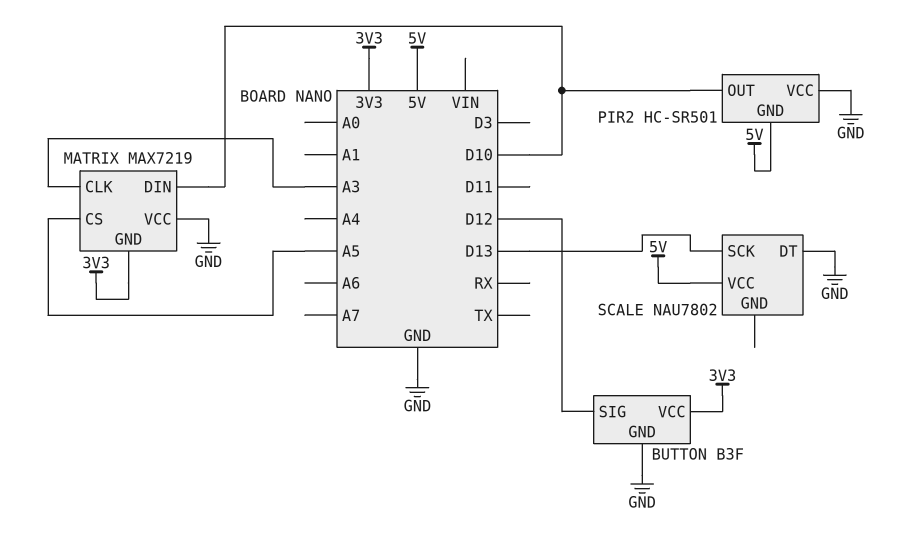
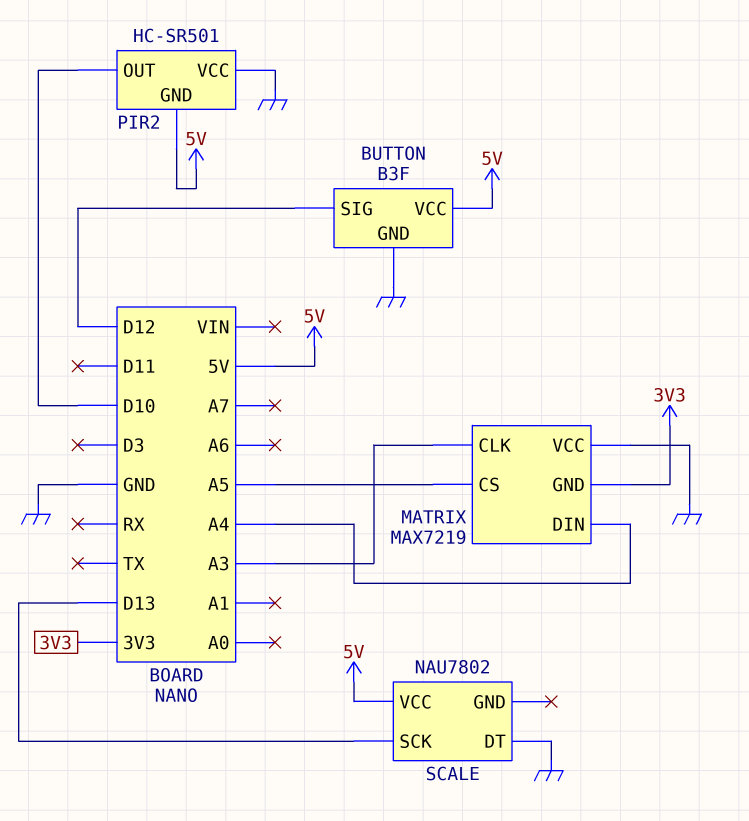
BUTTON pin VCC: 3V3 -> 5V
MATRIX pin DIN: D10 -> A4

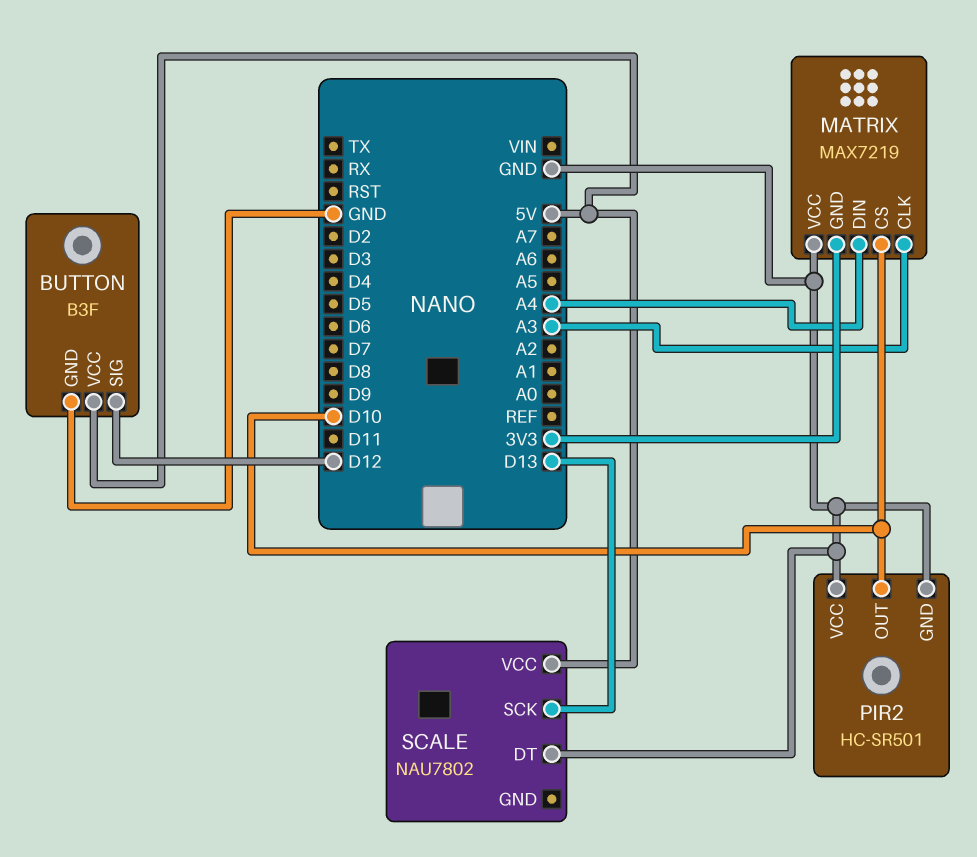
MATRIX pin CS: A5 -> D10
PIR2 pin GND: 5V -> GND

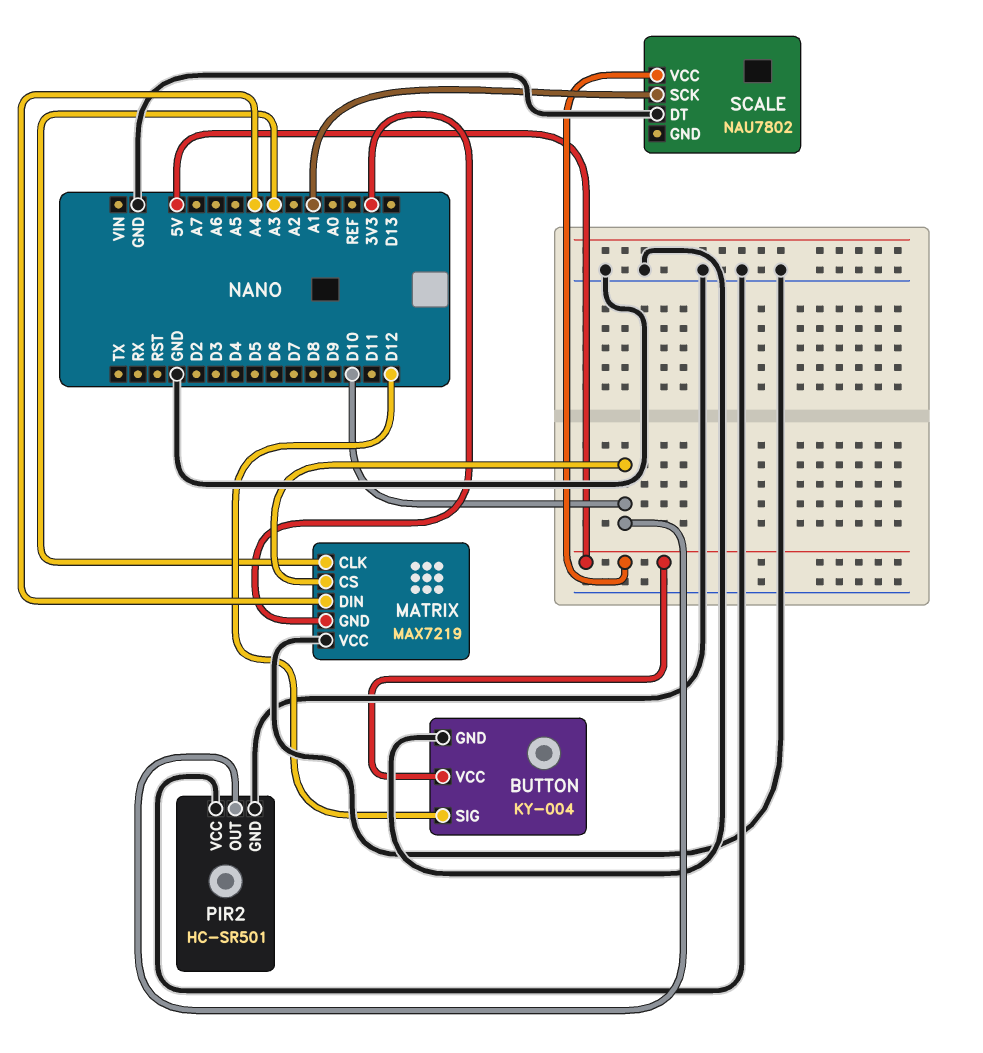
BUTTON: B3F -> KY-004
SCALE pin SCK: D13 -> A1

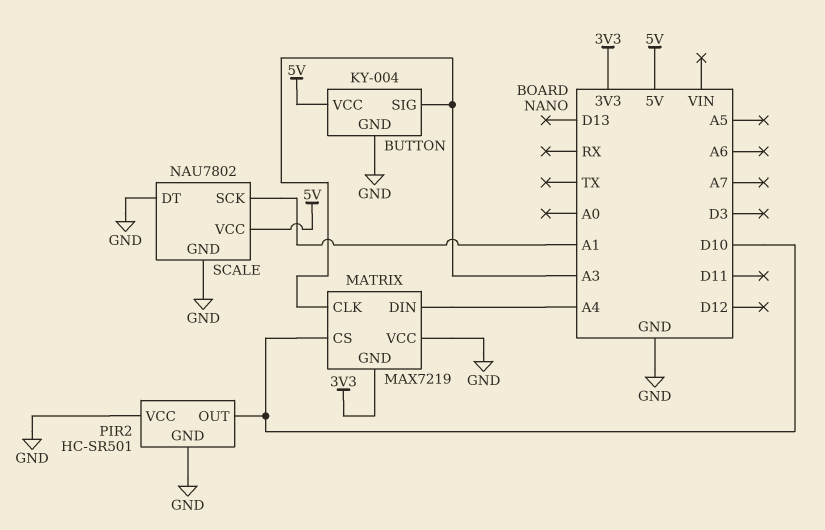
BUTTON pin SIG: D12 -> A3
SCALE pin GND: none -> GND

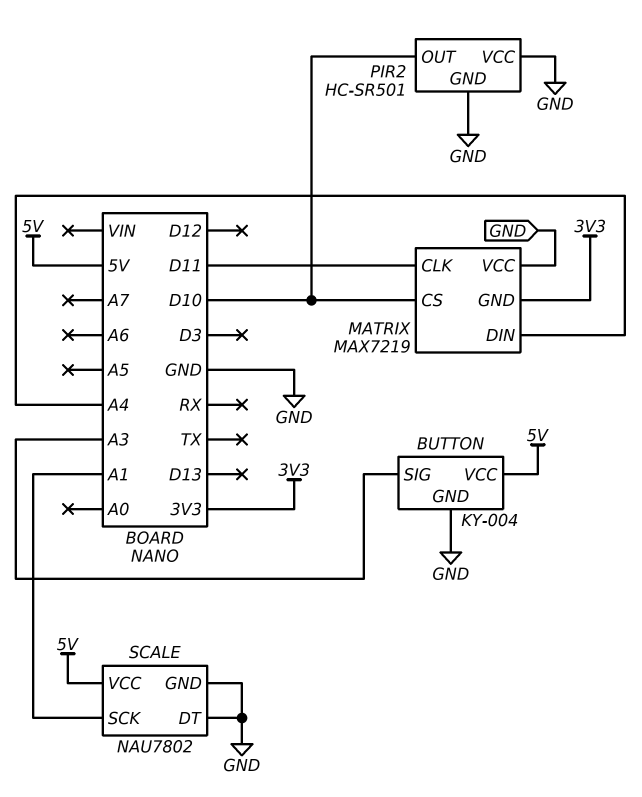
MATRIX pin CLK: A3 -> D11

